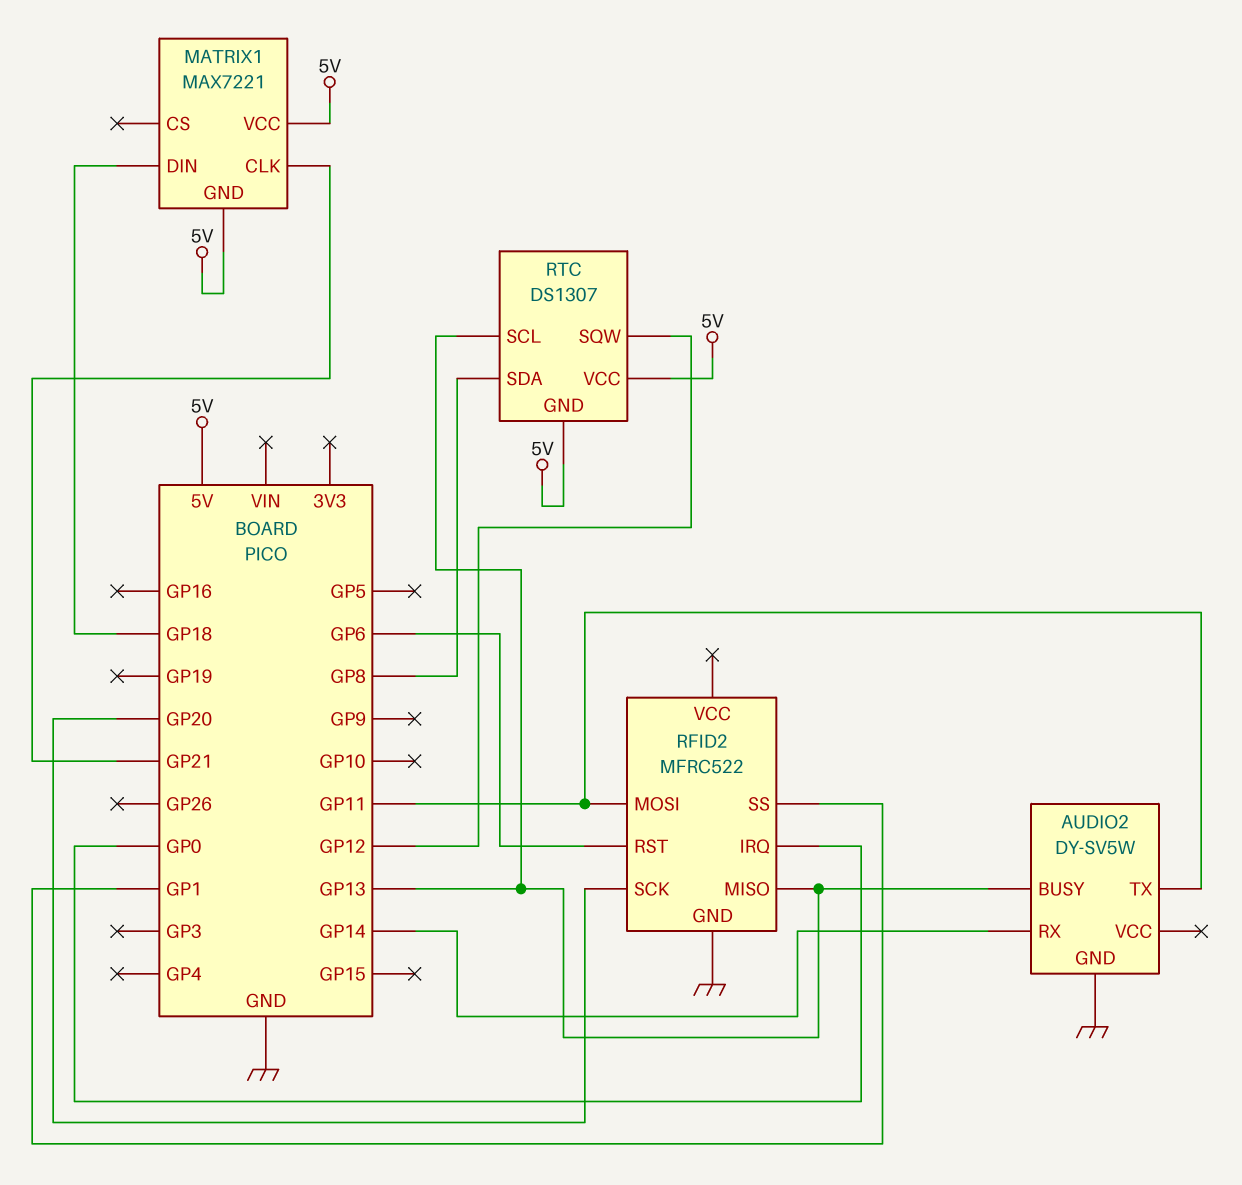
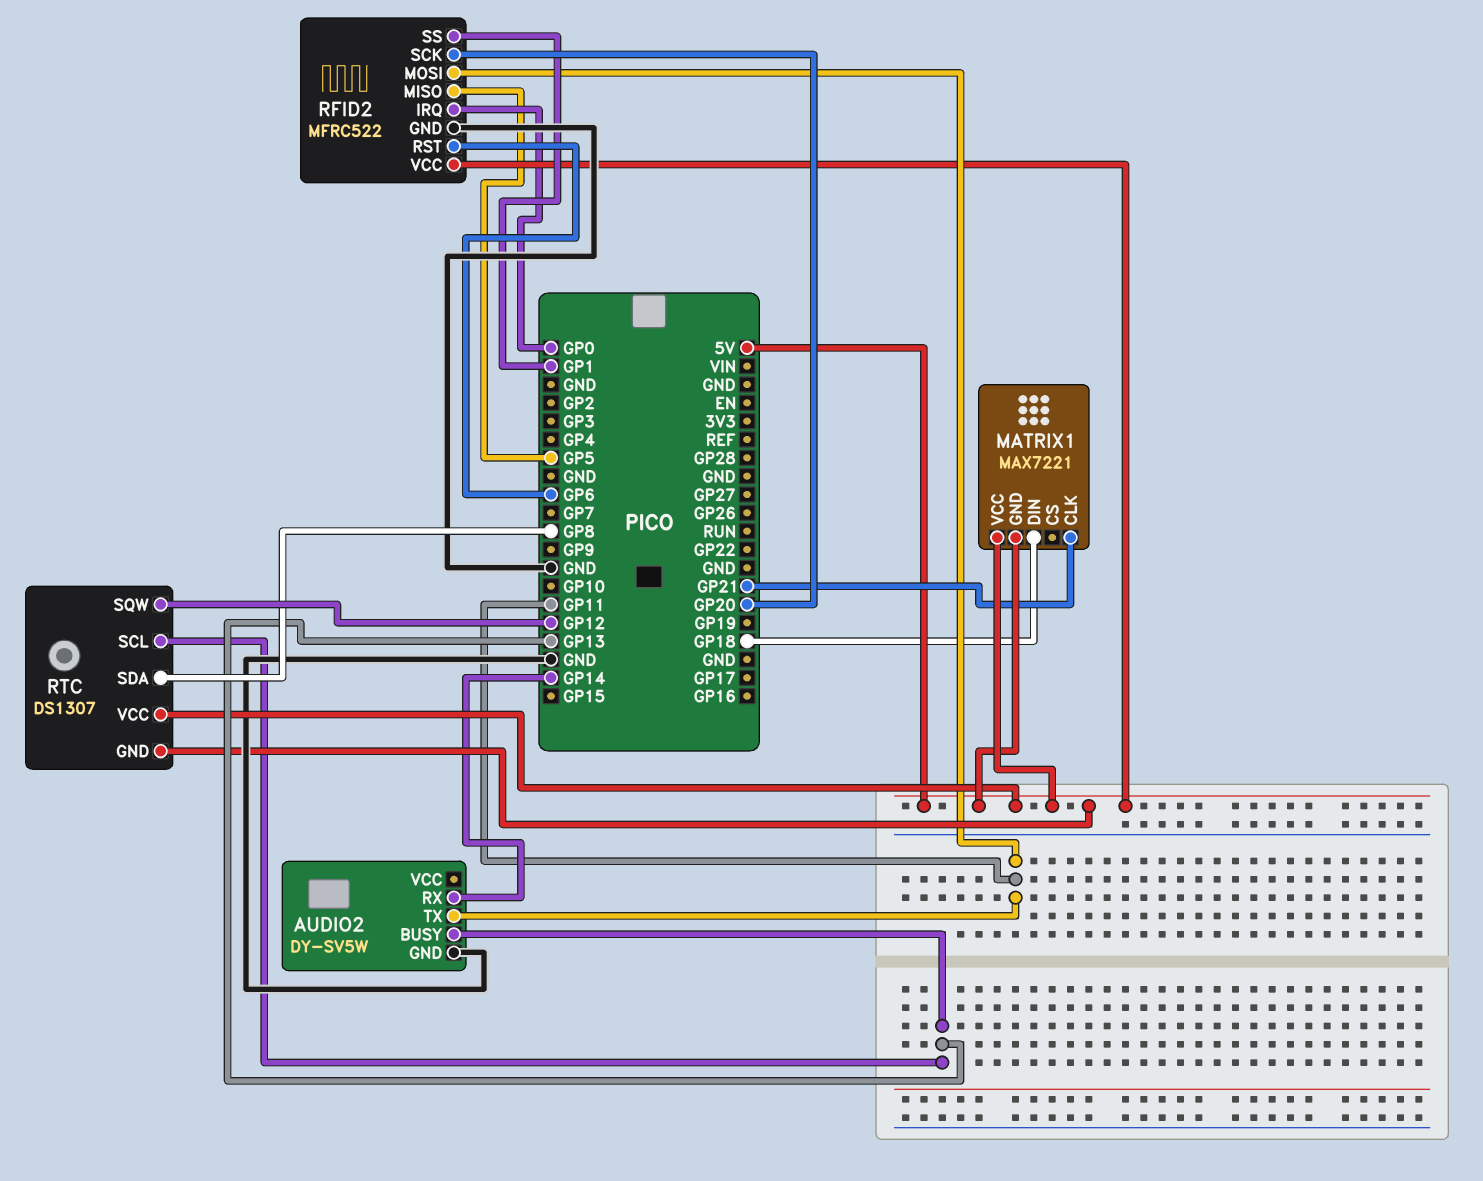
RFID2 pin MISO: GP13 -> GP5
RFID2 pin VCC: none -> 5V

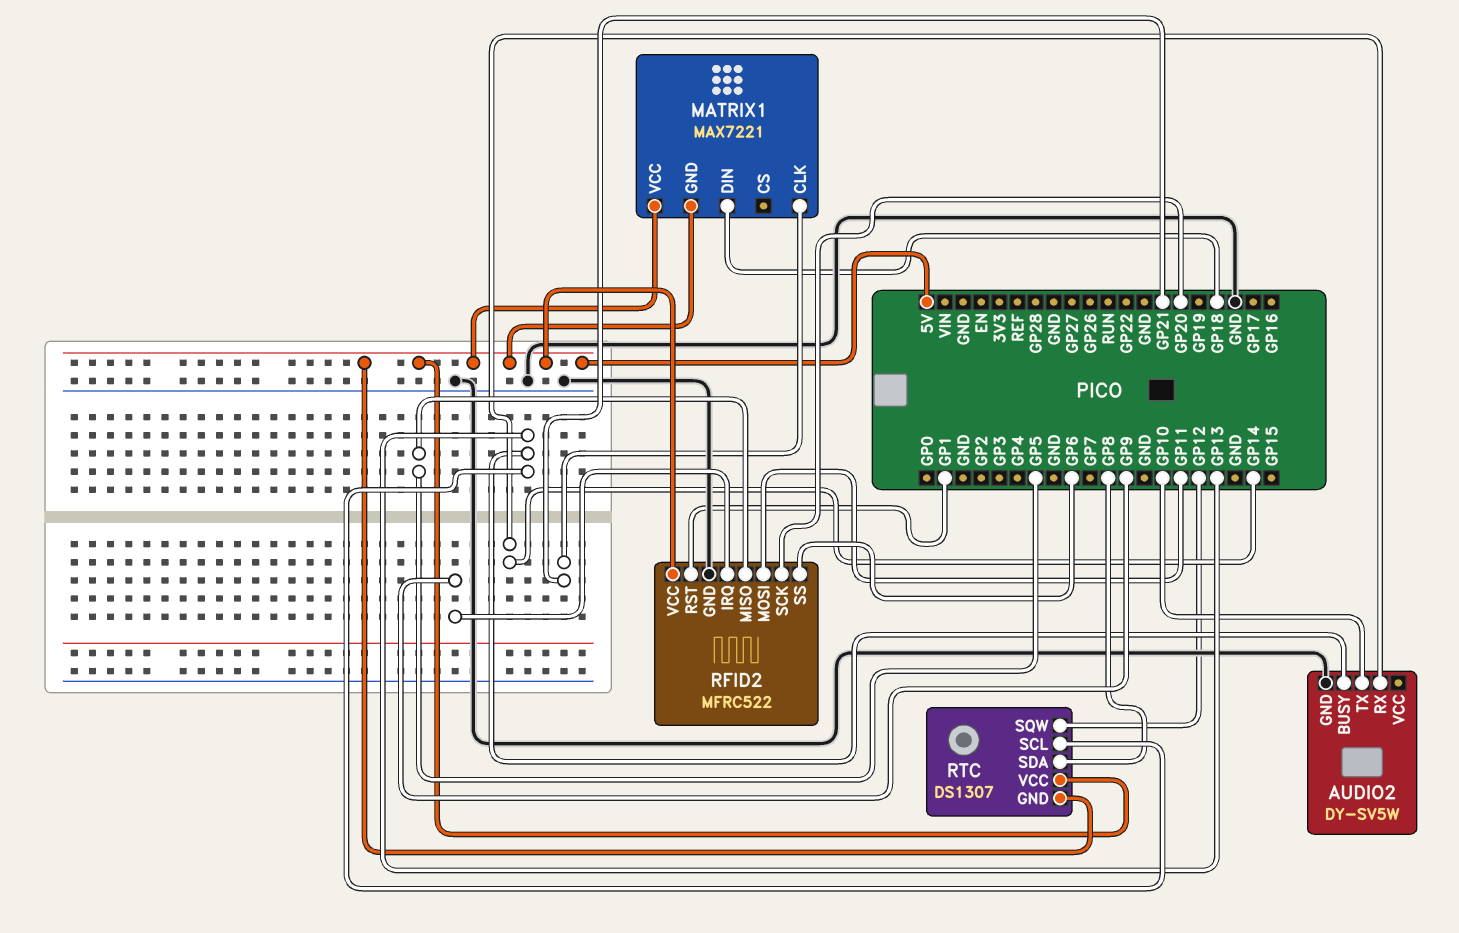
AUDIO2 pin TX: GP11 -> GP10
RFID2 pin IRQ: GP0 -> GP9
RFID2 pin RST: GP6 -> GP1
RFID2 pin SS: GP1 -> GP6

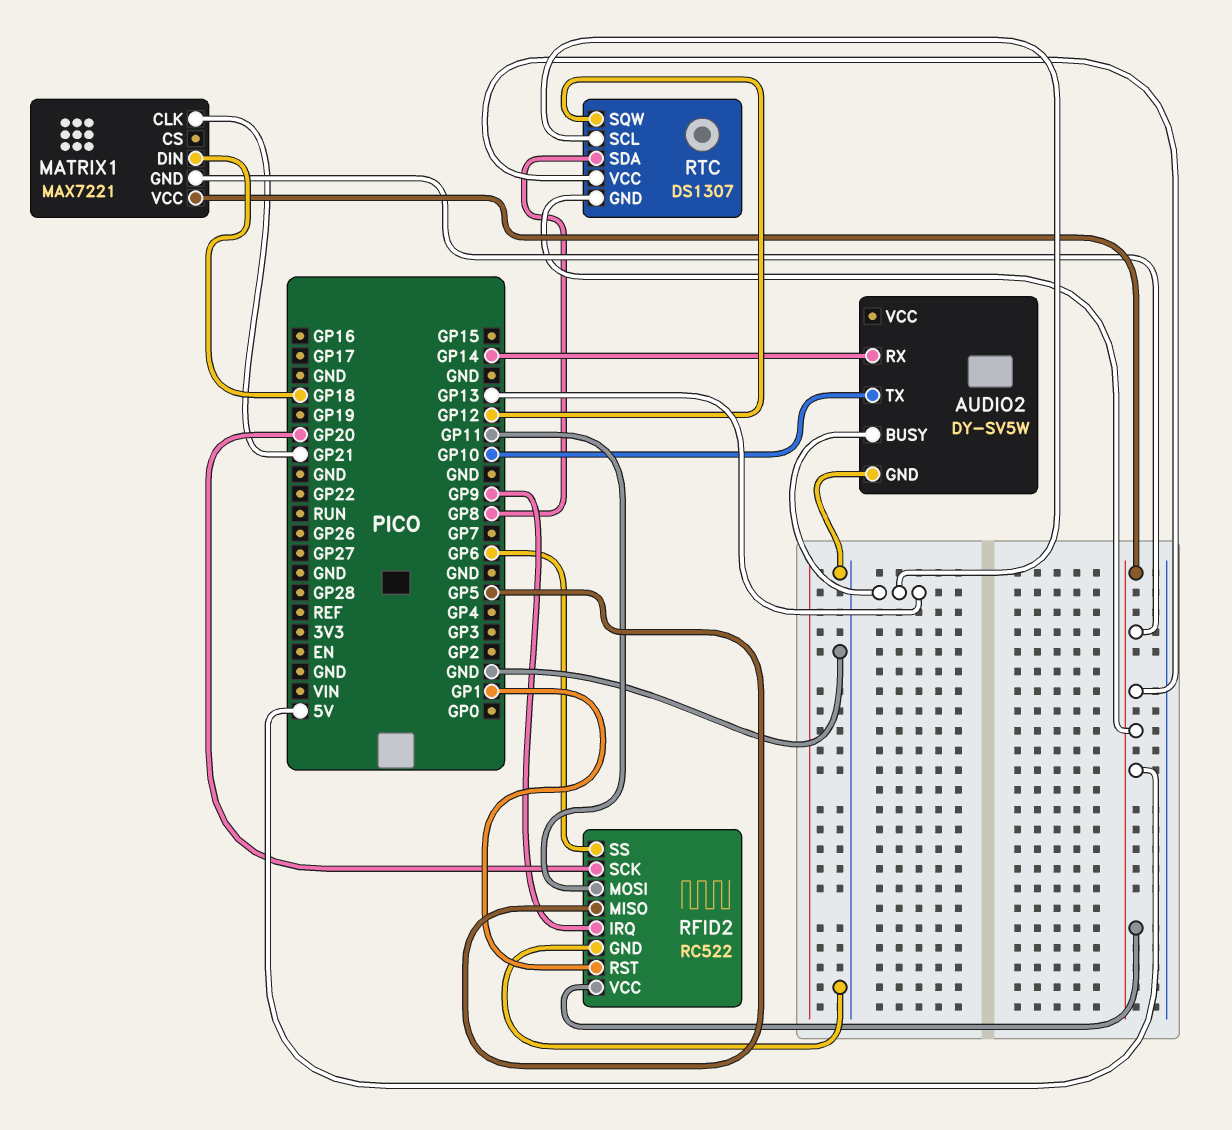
RFID2: MFRC522 -> RC522

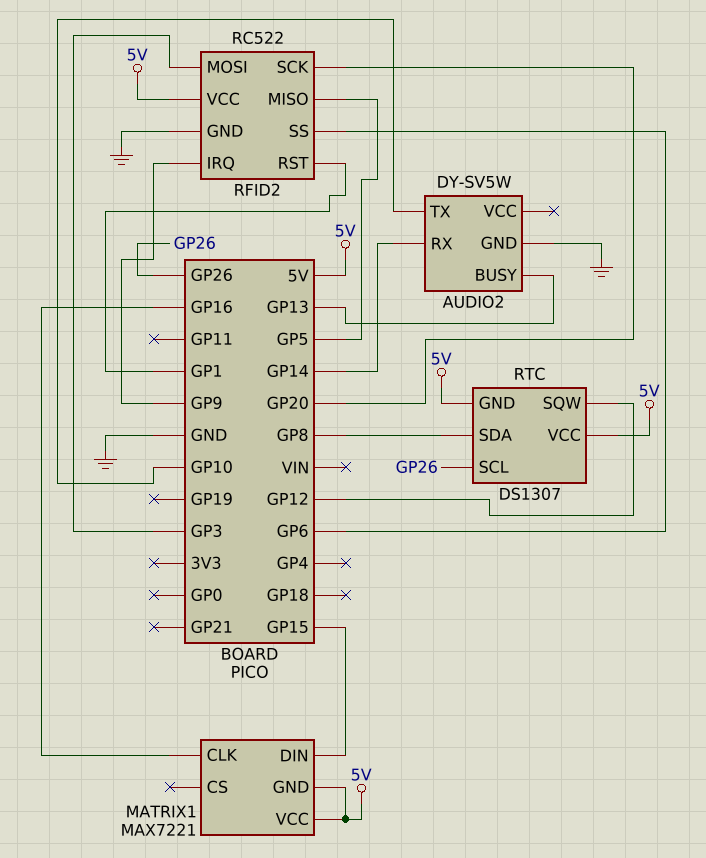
MATRIX1 pin CLK: GP21 -> GP16
MATRIX1 pin DIN: GP18 -> GP15
RFID2 pin MOSI: GP11 -> GP3
RTC pin SCL: GP13 -> GP26

